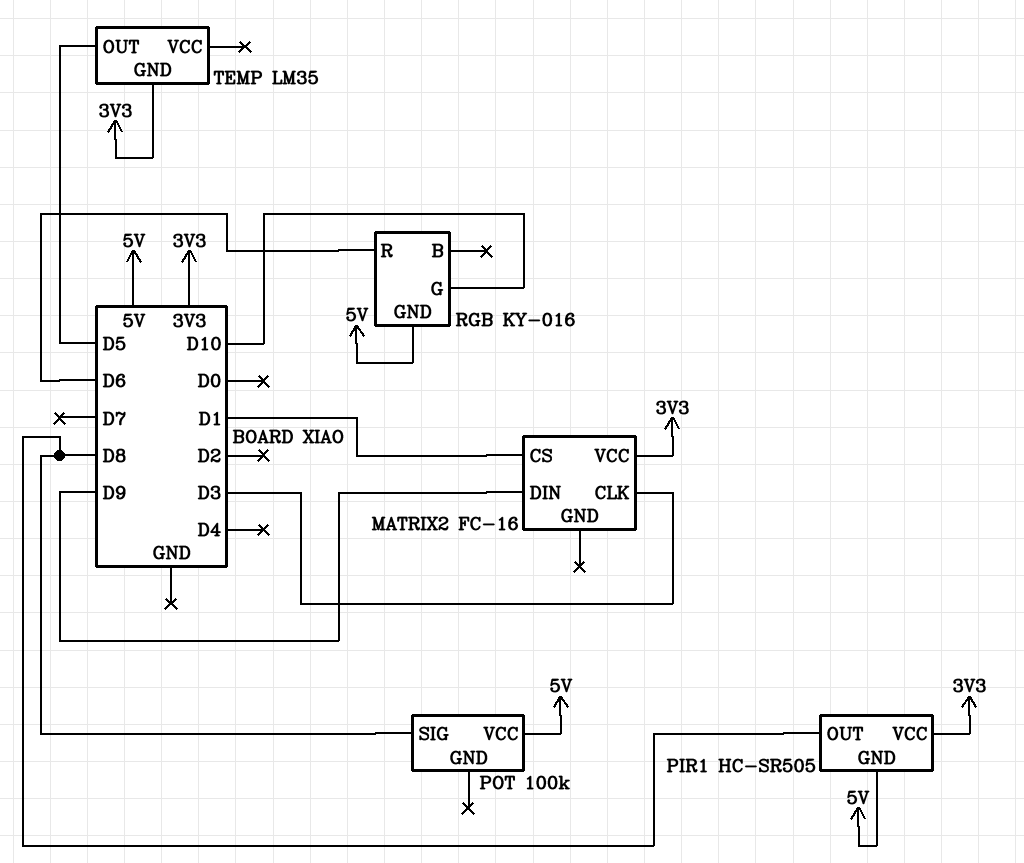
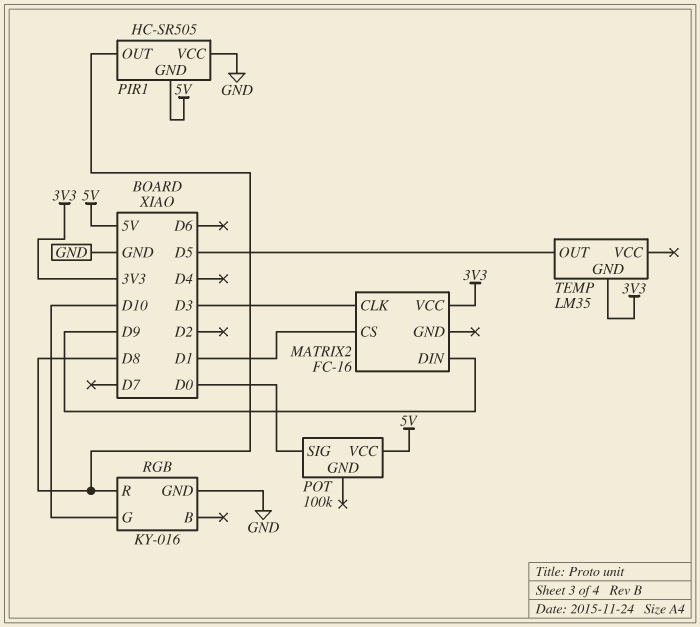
PIR1 pin VCC: 3V3 -> GND
POT pin SIG: D8 -> D0
RGB pin GND: 5V -> GND
RGB pin R: D6 -> D8

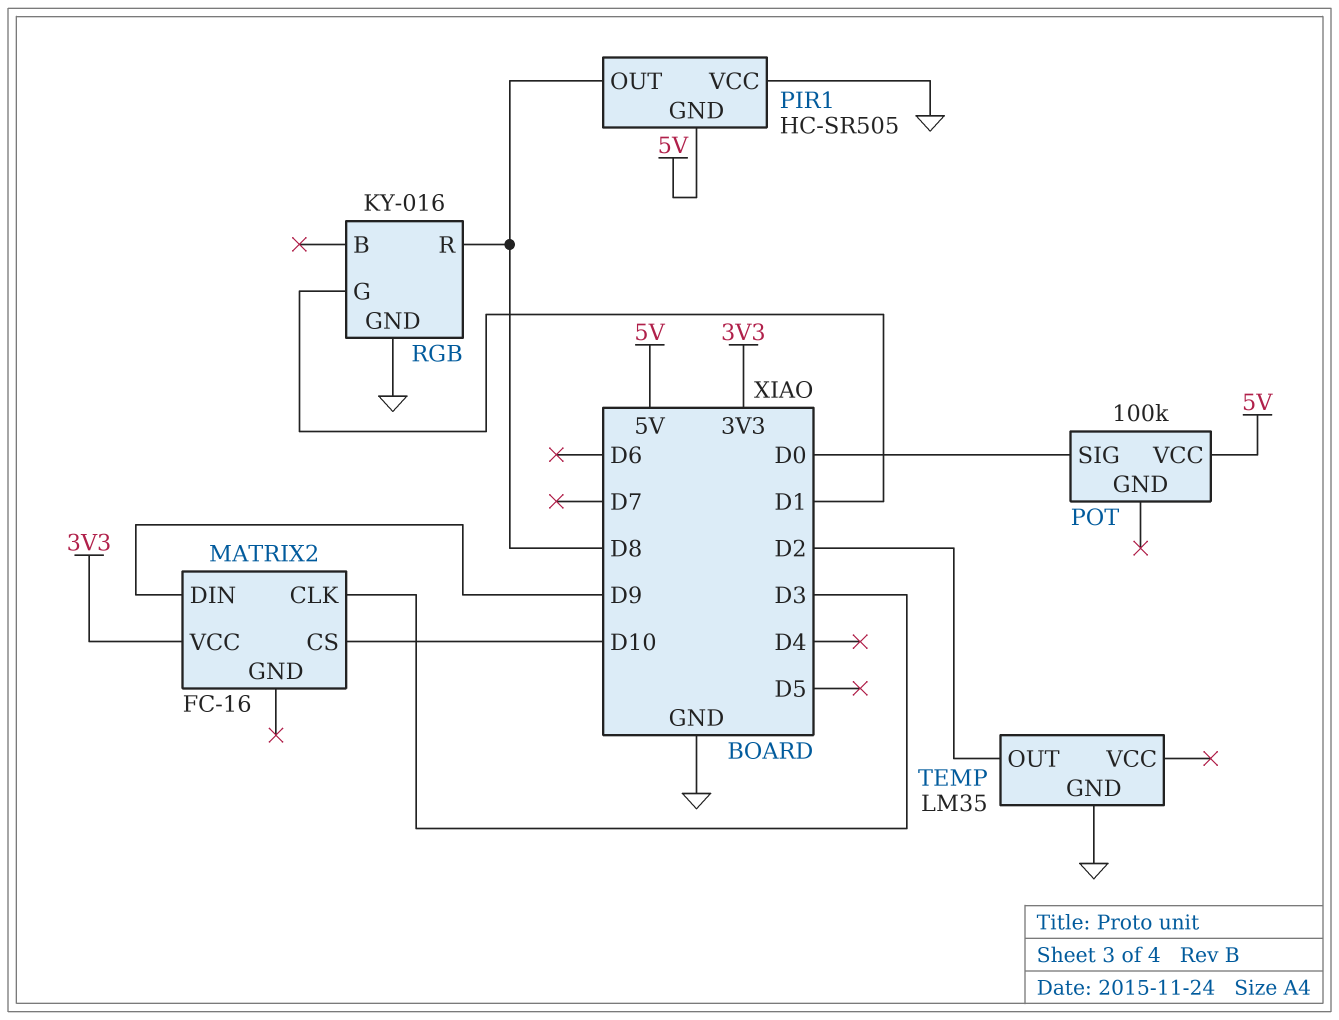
MATRIX2 pin CS: D1 -> D10
RGB pin G: D10 -> D1
TEMP pin GND: 3V3 -> GND
TEMP pin OUT: D5 -> D2

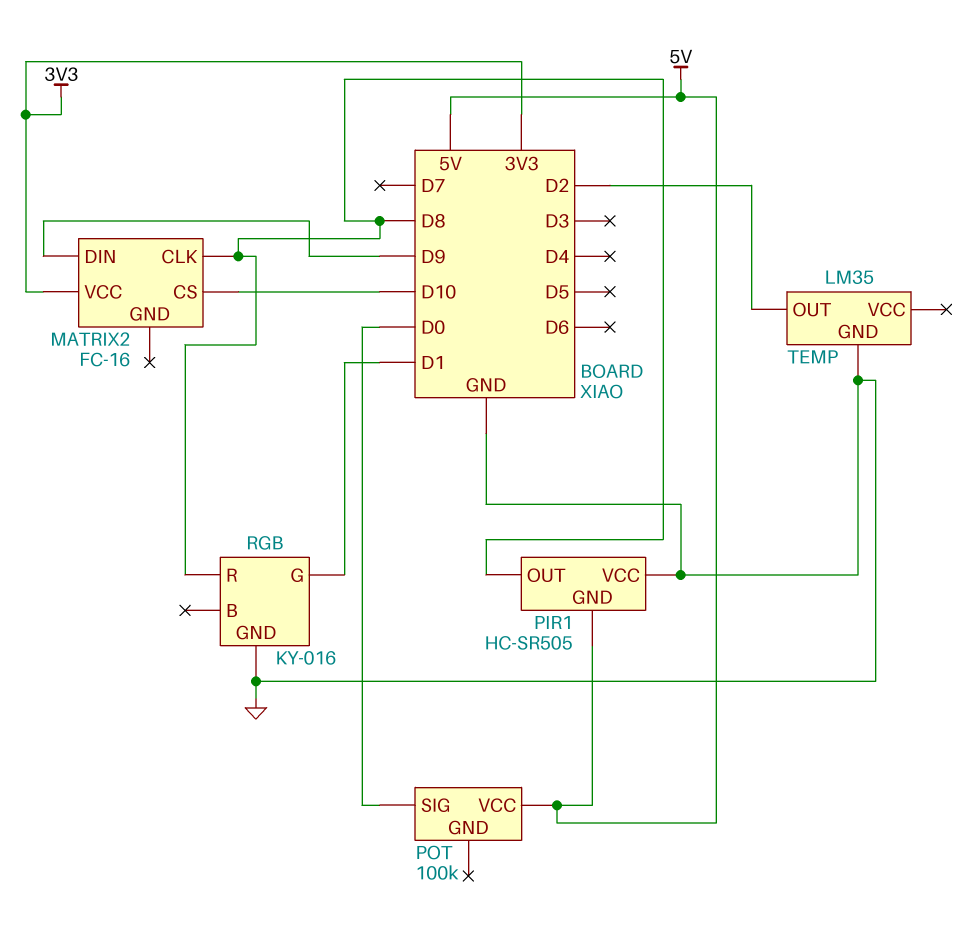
MATRIX2 pin CLK: D3 -> D8

